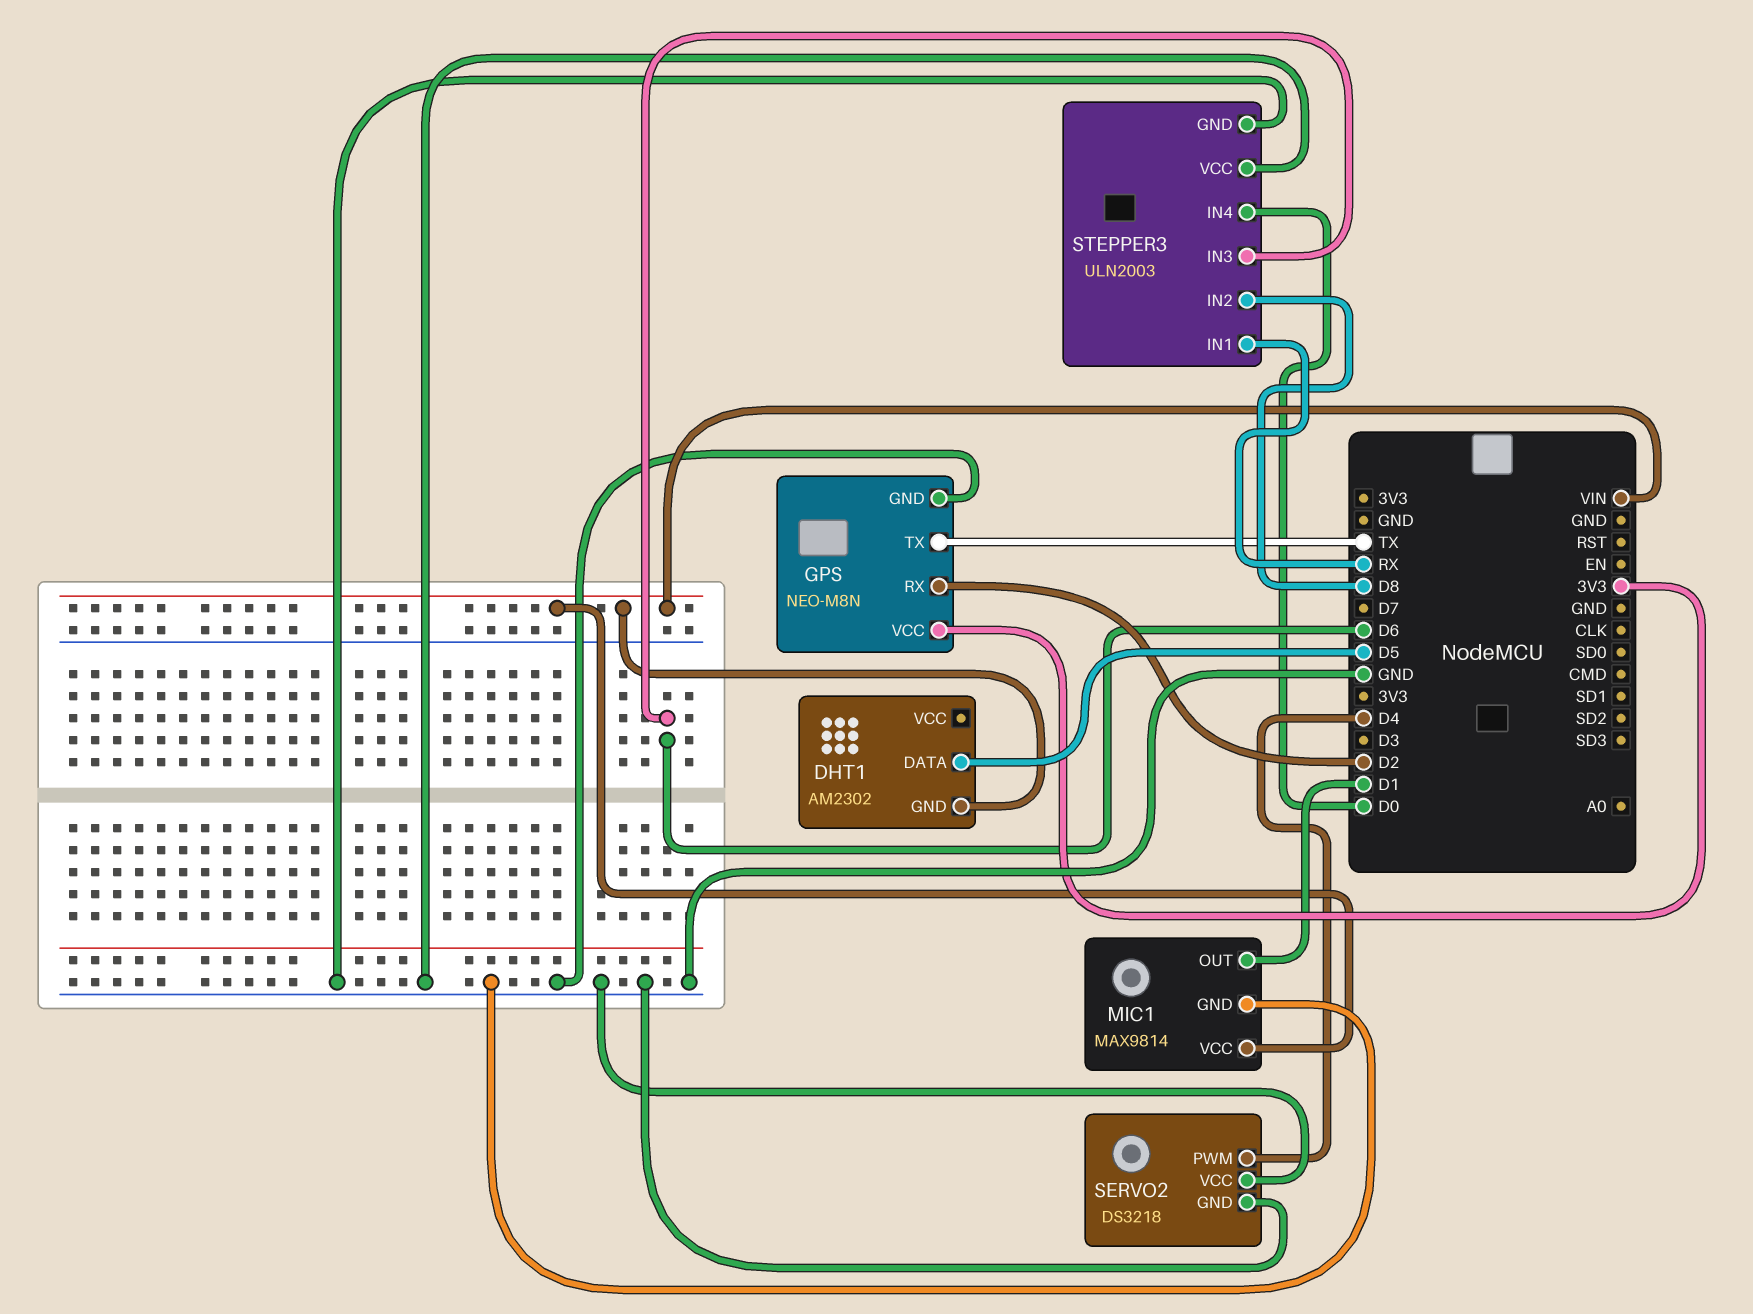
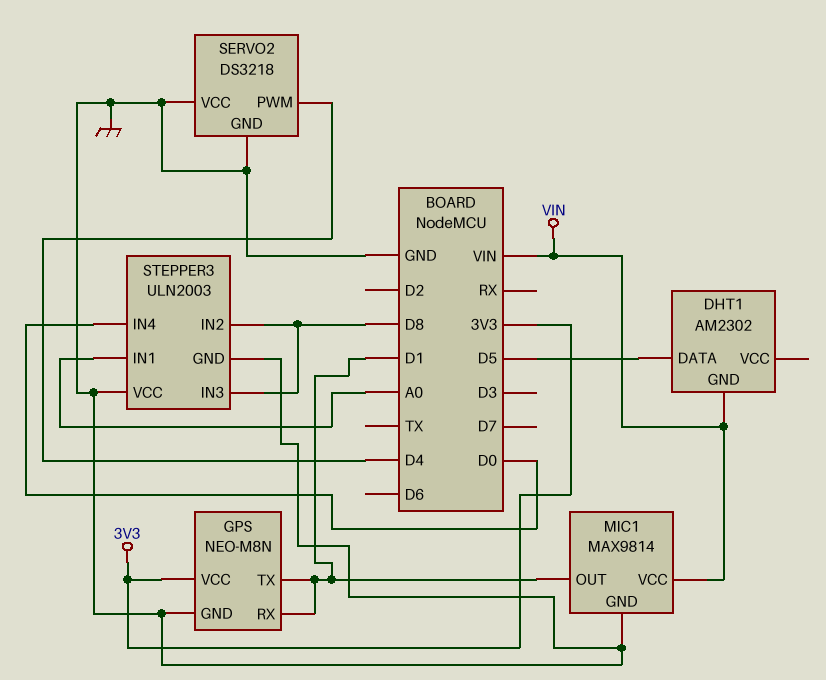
GPS pin RX: D2 -> D1
GPS pin TX: TX -> D1
STEPPER3 pin IN1: RX -> A0
STEPPER3 pin IN3: D6 -> D8

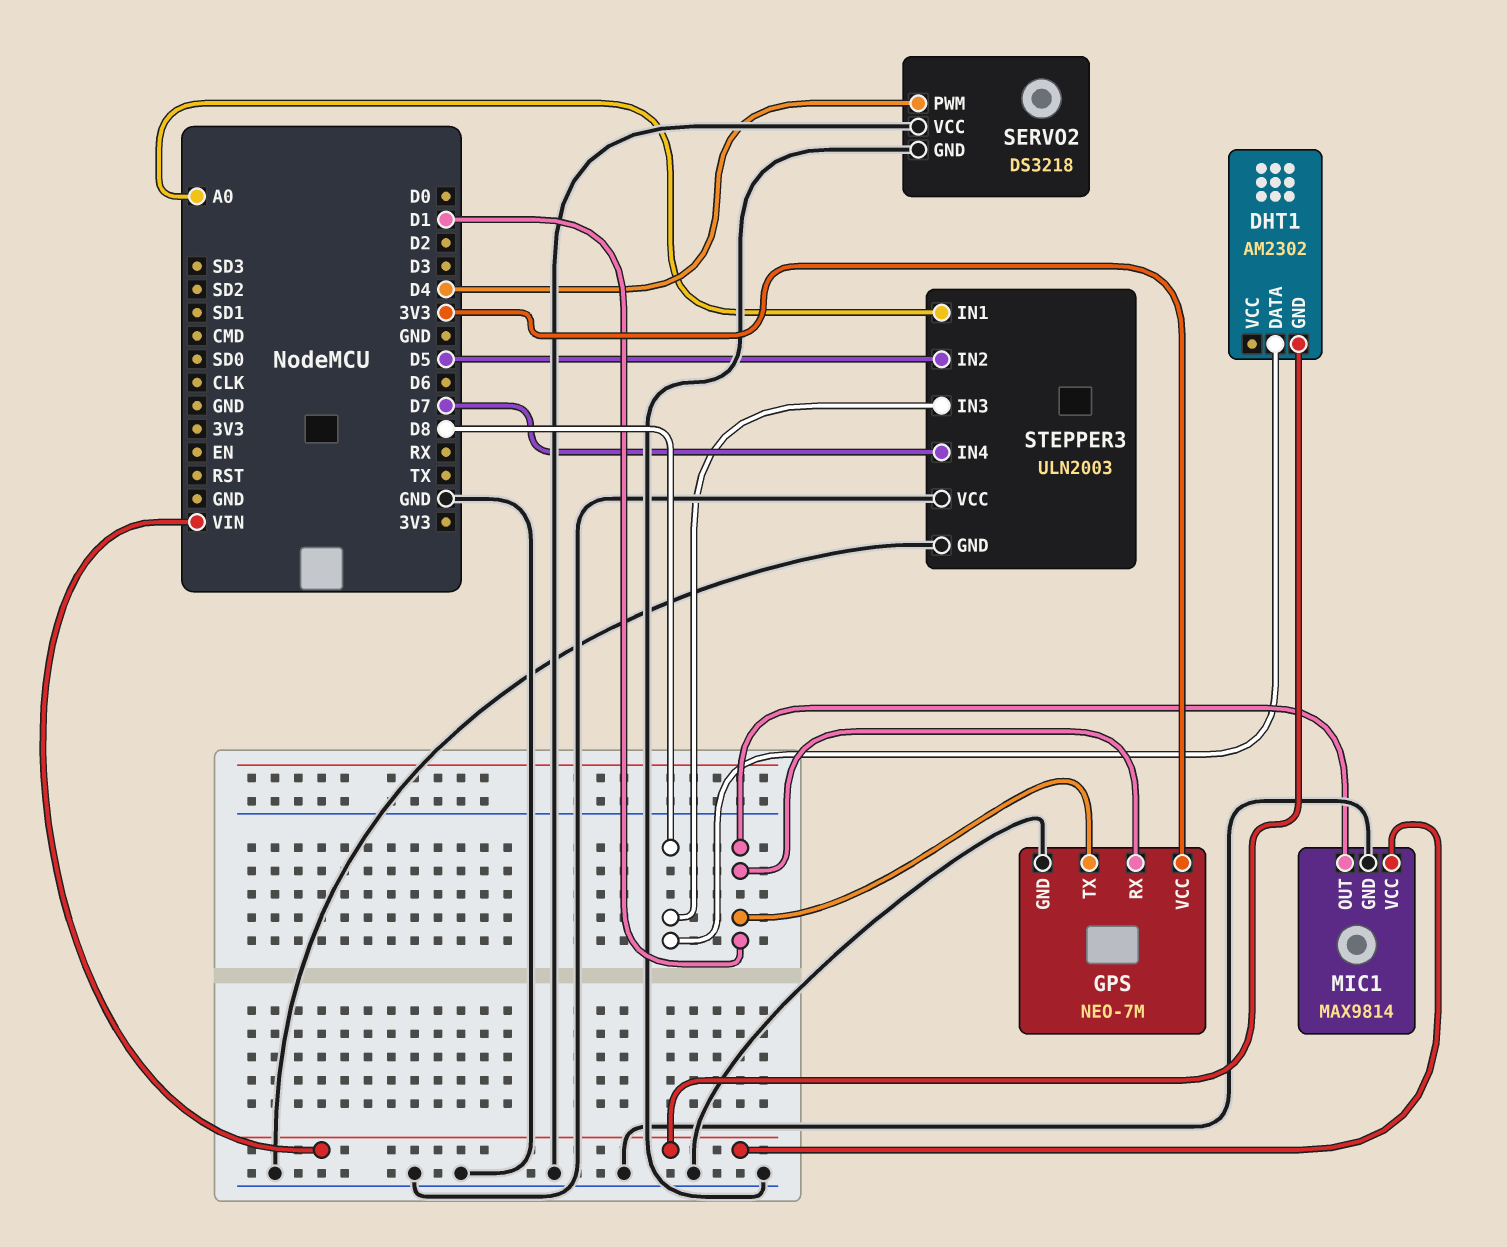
DHT1 pin DATA: D5 -> D8
GPS: NEO-M8N -> NEO-7M
STEPPER3 pin IN2: D8 -> D5
STEPPER3 pin IN4: D0 -> D7

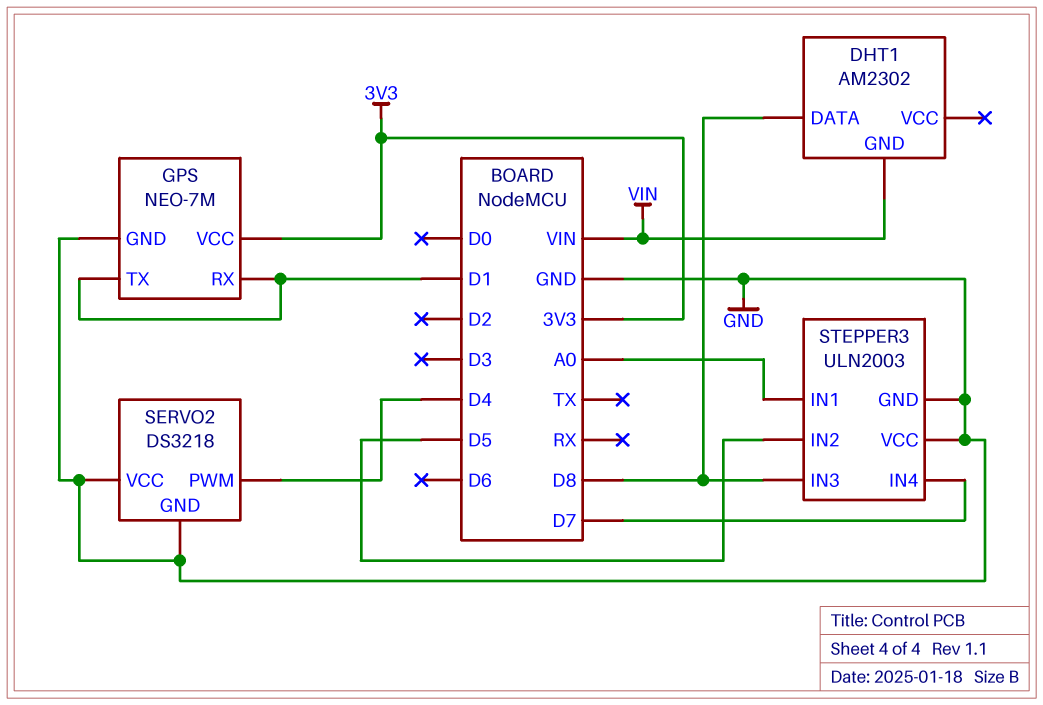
MIC1: MAX9814 -> none
MIC1 pin GND: GND -> none
MIC1 pin OUT: D1 -> none
MIC1 pin VCC: VIN -> none

